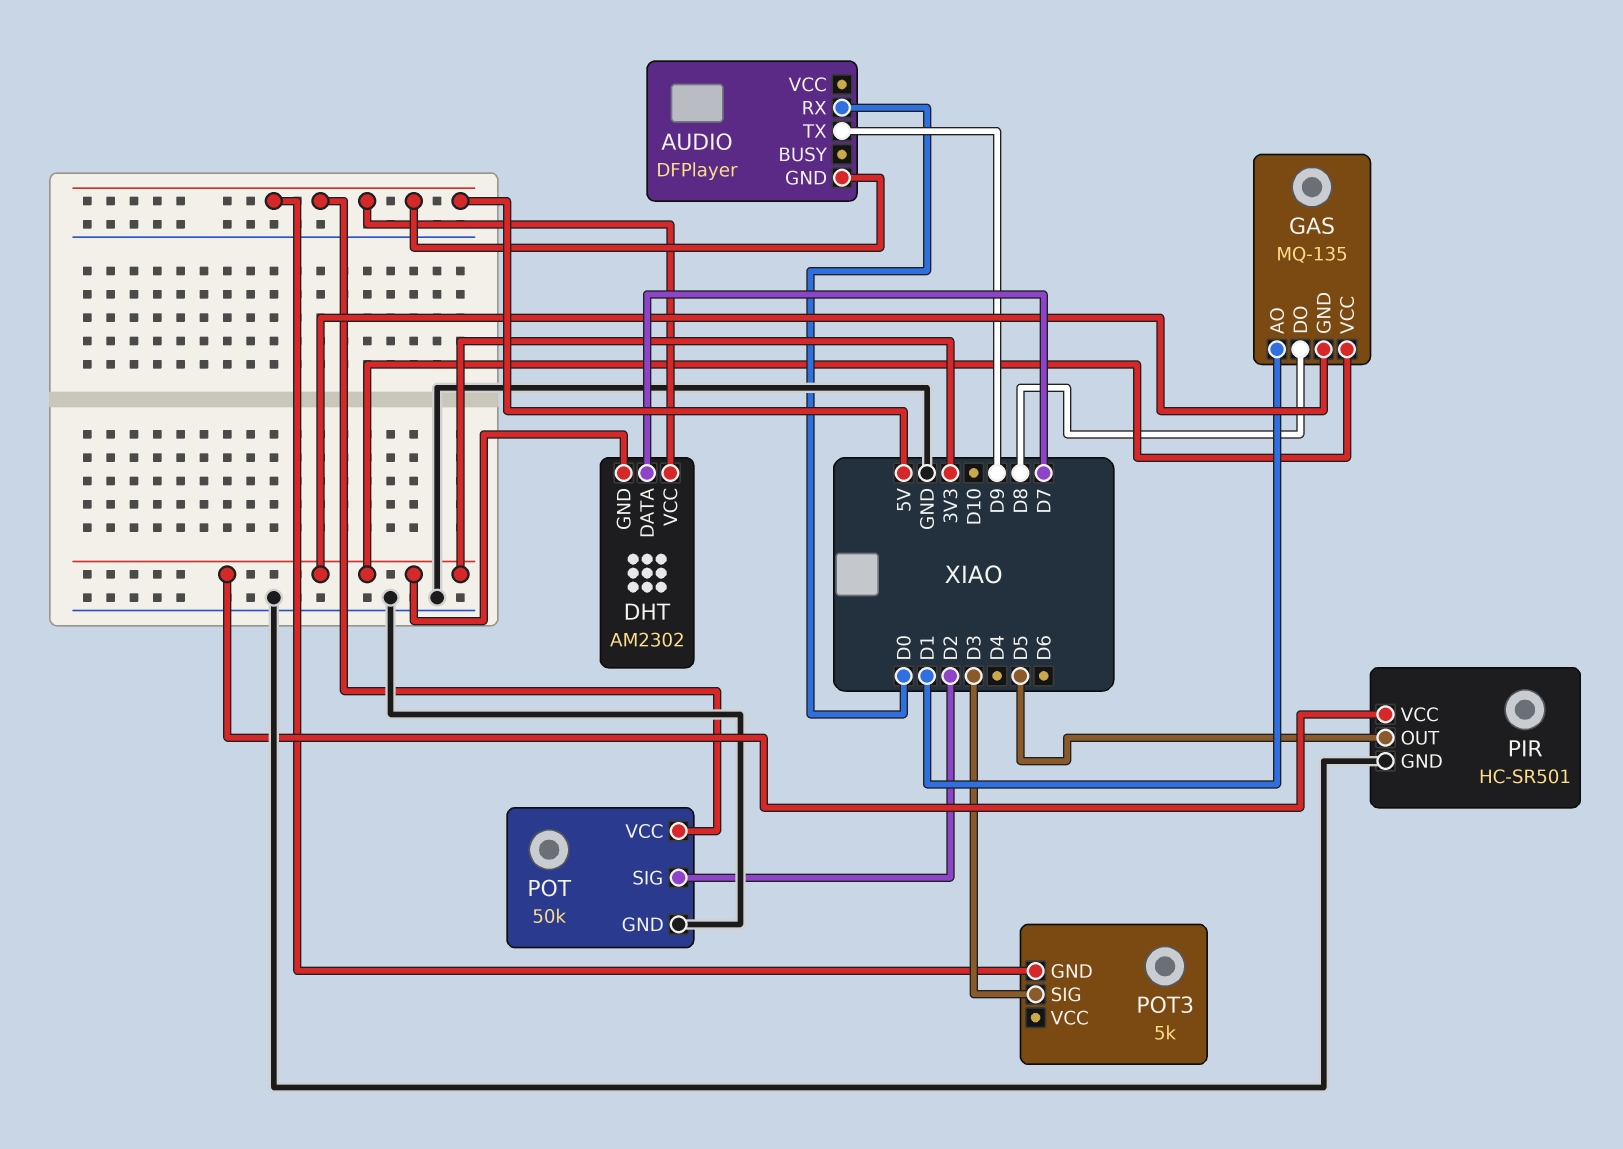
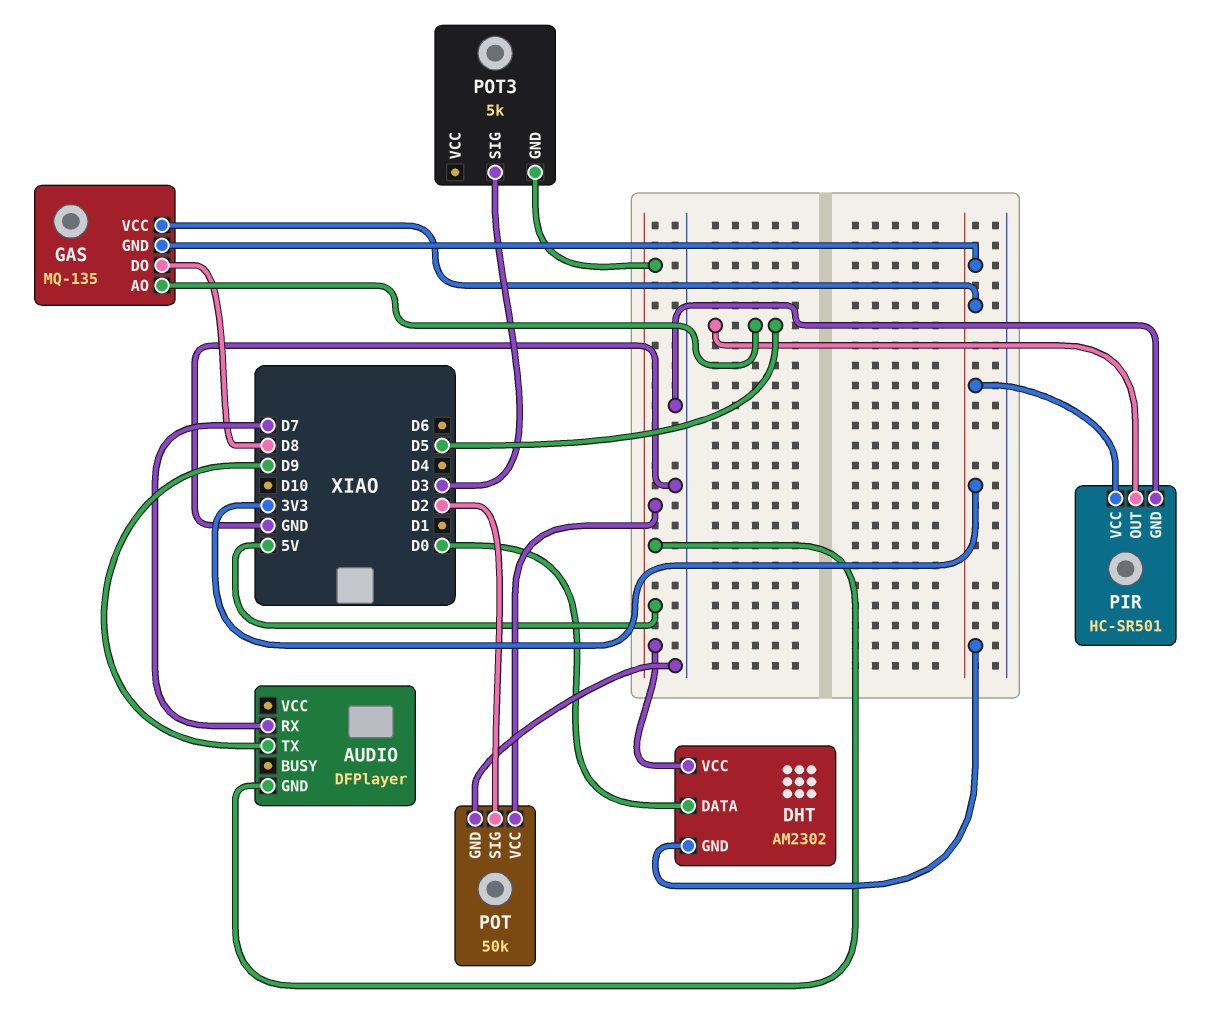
AUDIO pin RX: D0 -> D7
DHT pin DATA: D7 -> D0
GAS pin AO: D1 -> D5

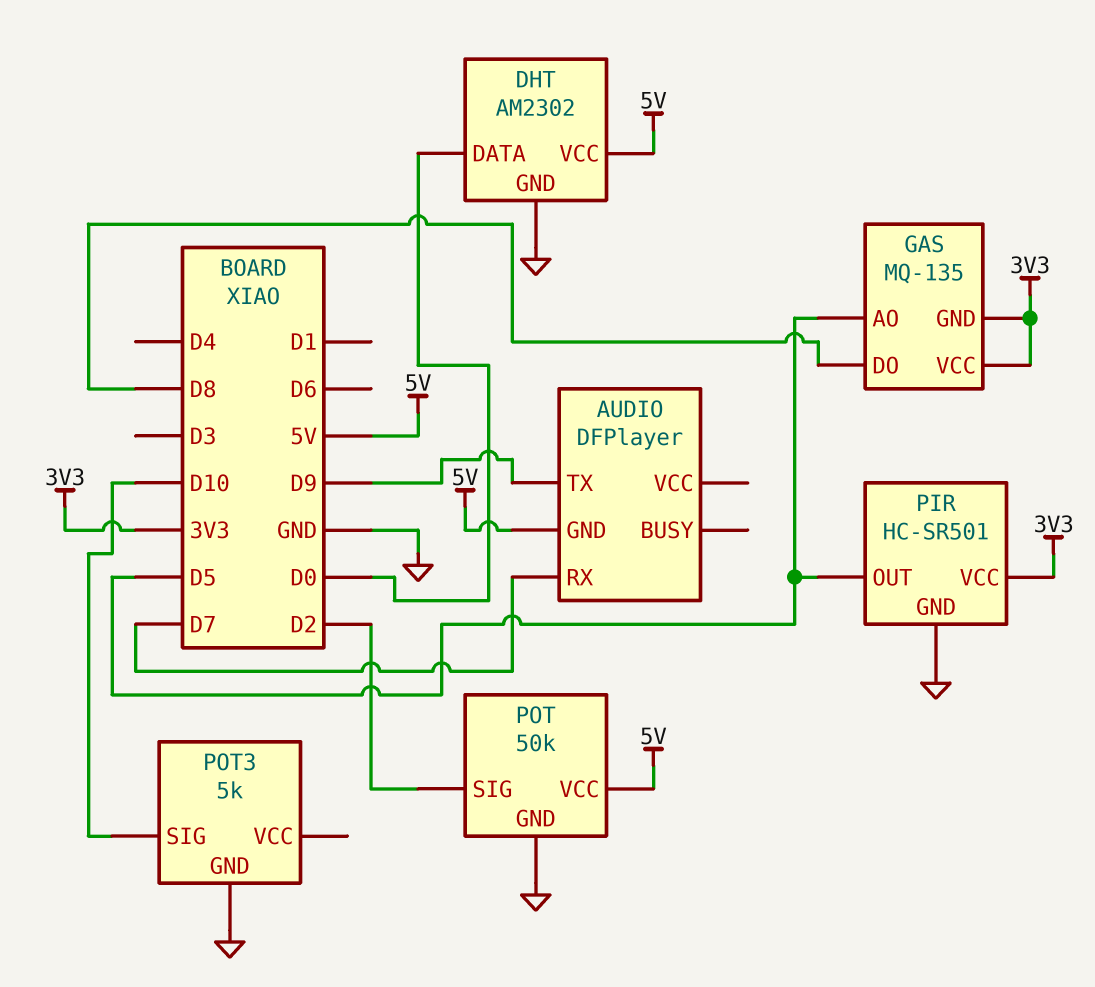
DHT pin GND: 3V3 -> GND
POT3 pin GND: 5V -> GND
POT3 pin SIG: D3 -> D10

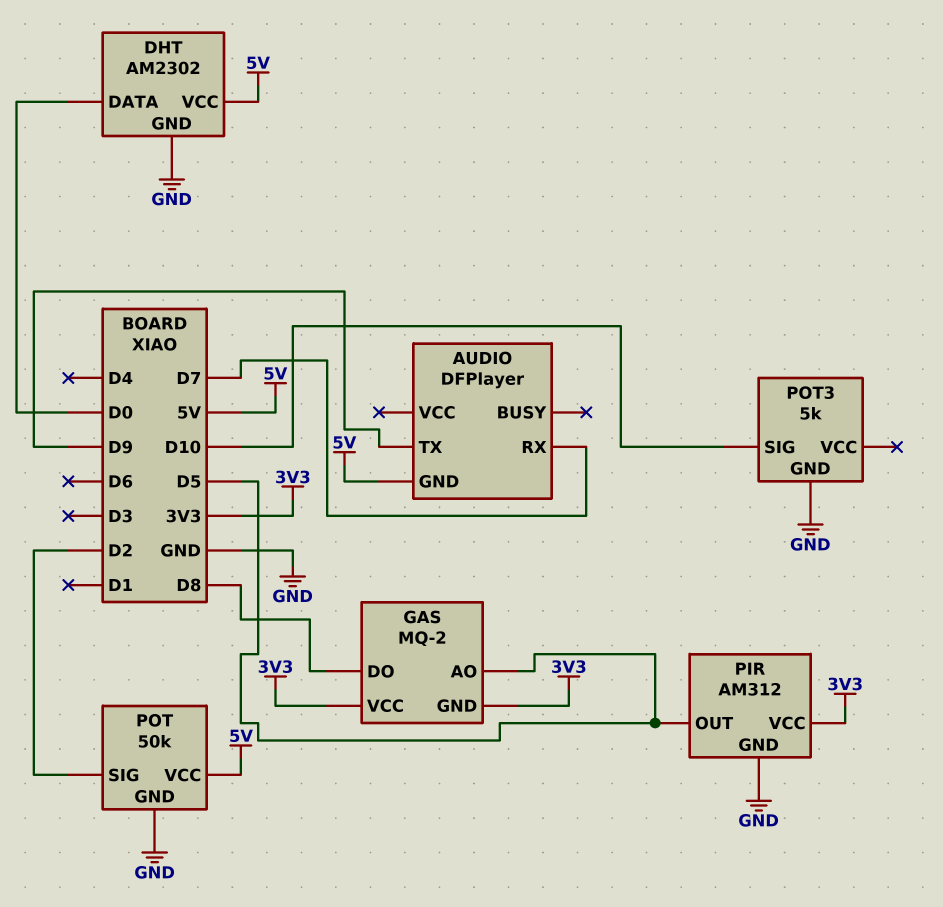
GAS: MQ-135 -> MQ-2
PIR: HC-SR501 -> AM312

